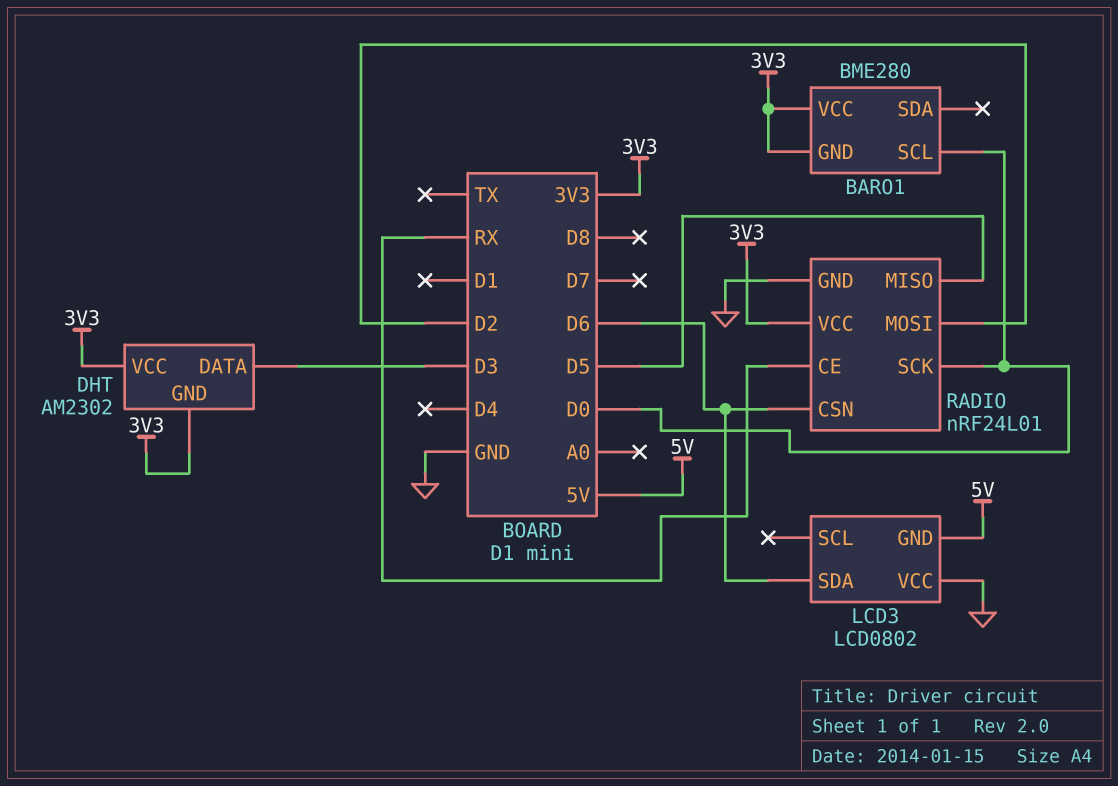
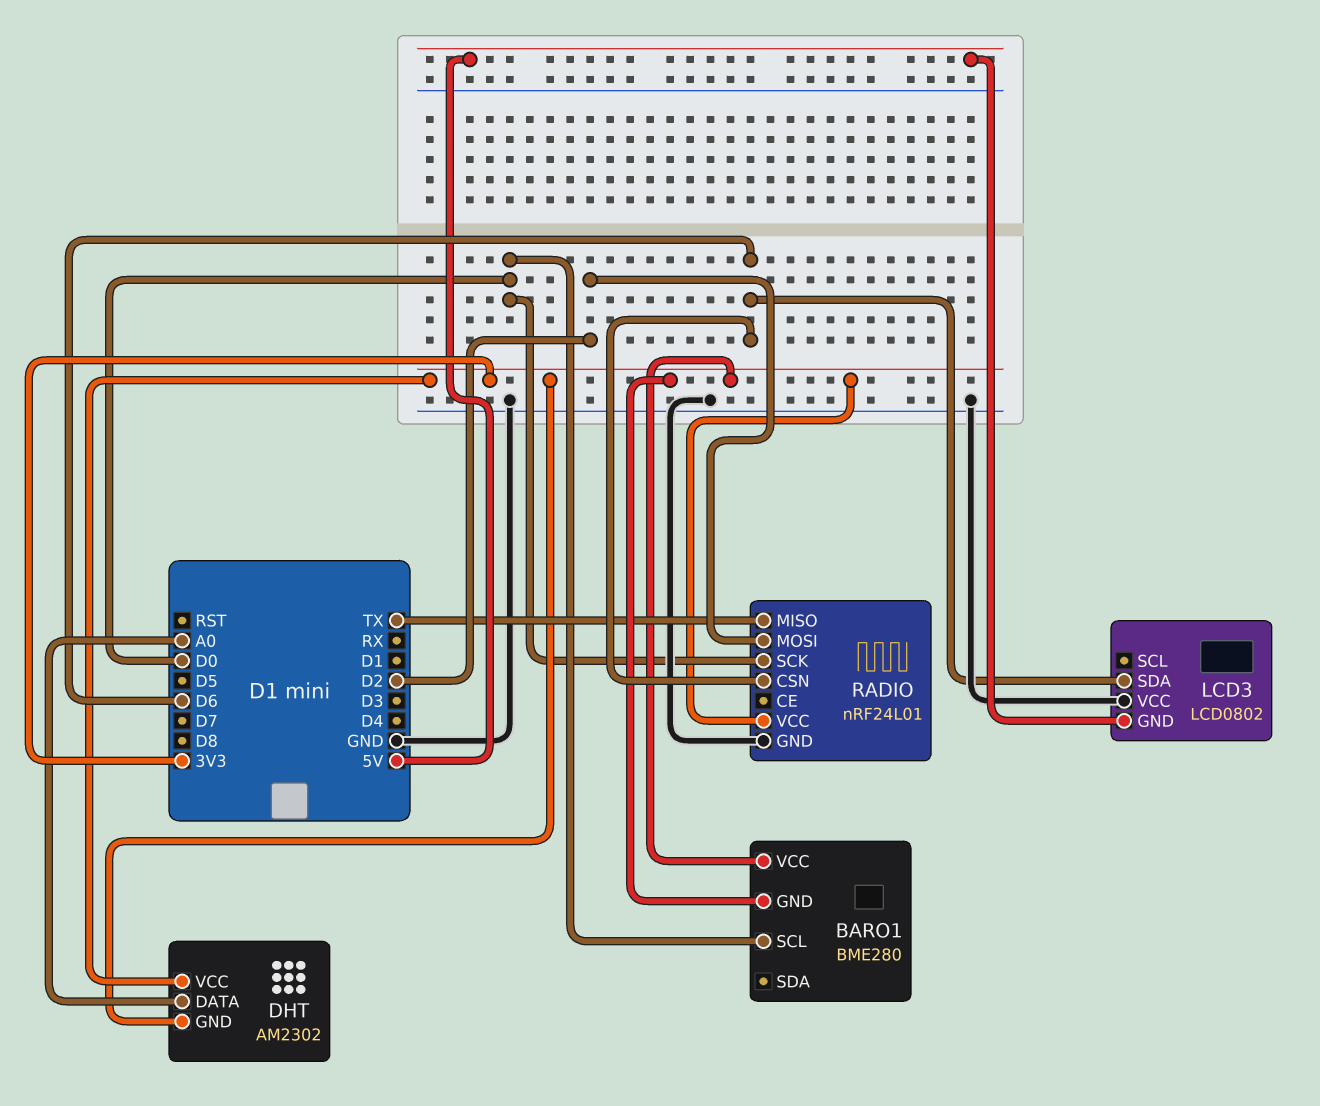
DHT pin DATA: D3 -> A0
RADIO pin CE: RX -> none
RADIO pin MISO: D5 -> TX

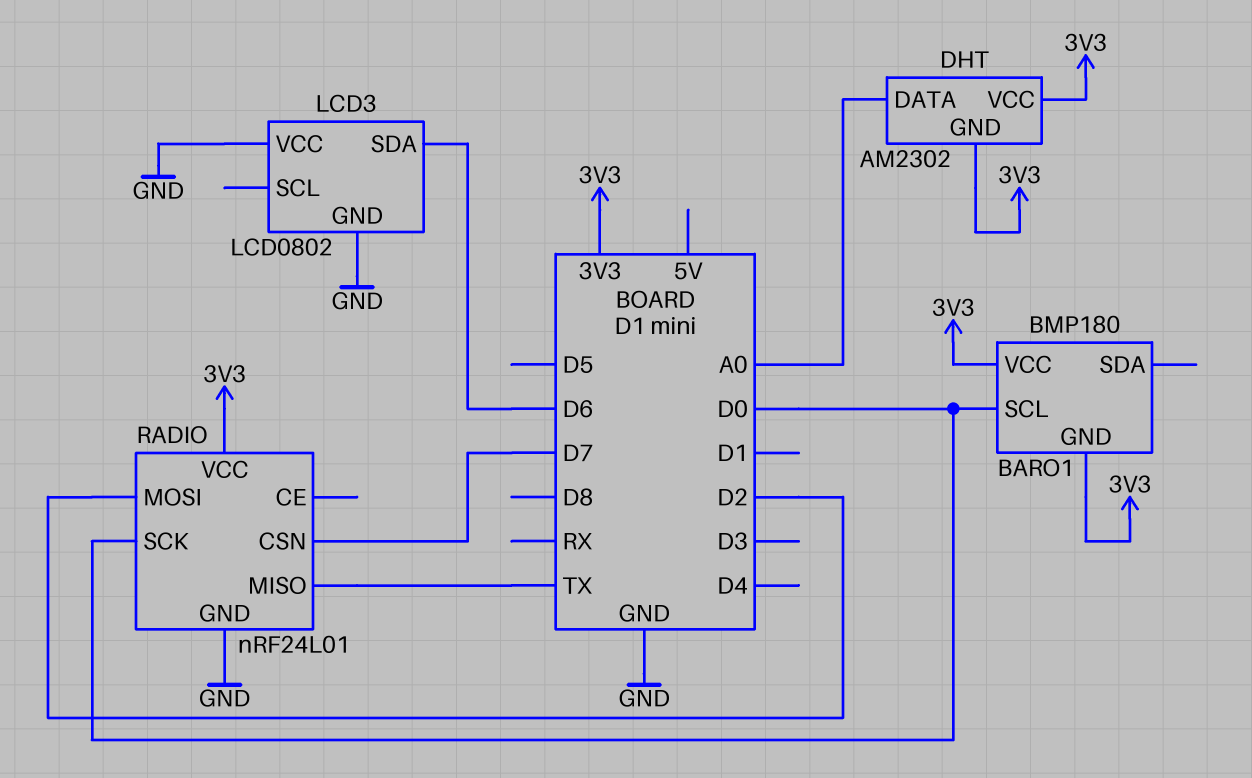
BARO1: BME280 -> BMP180
LCD3 pin GND: 5V -> GND
RADIO pin CSN: D6 -> D7

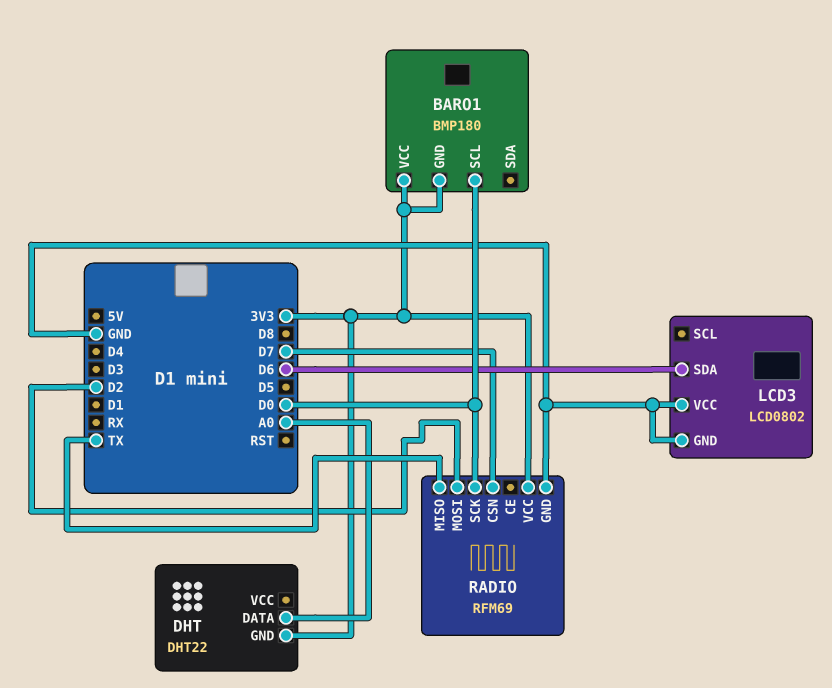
DHT: AM2302 -> DHT22
DHT pin VCC: 3V3 -> none
RADIO: nRF24L01 -> RFM69

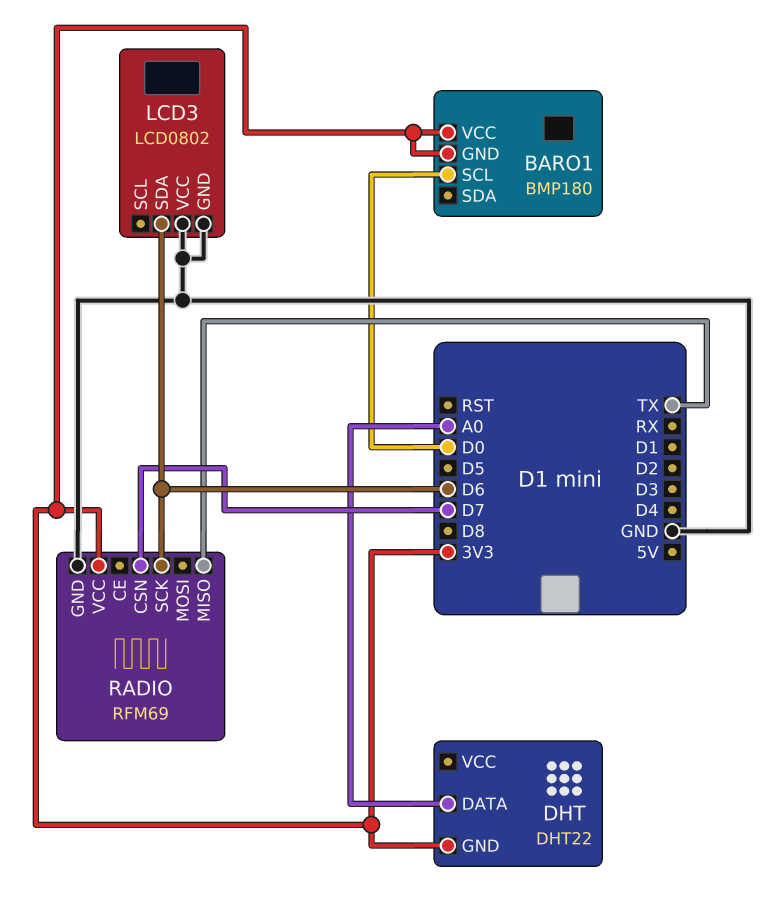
RADIO pin MOSI: D2 -> none
RADIO pin SCK: D0 -> D6

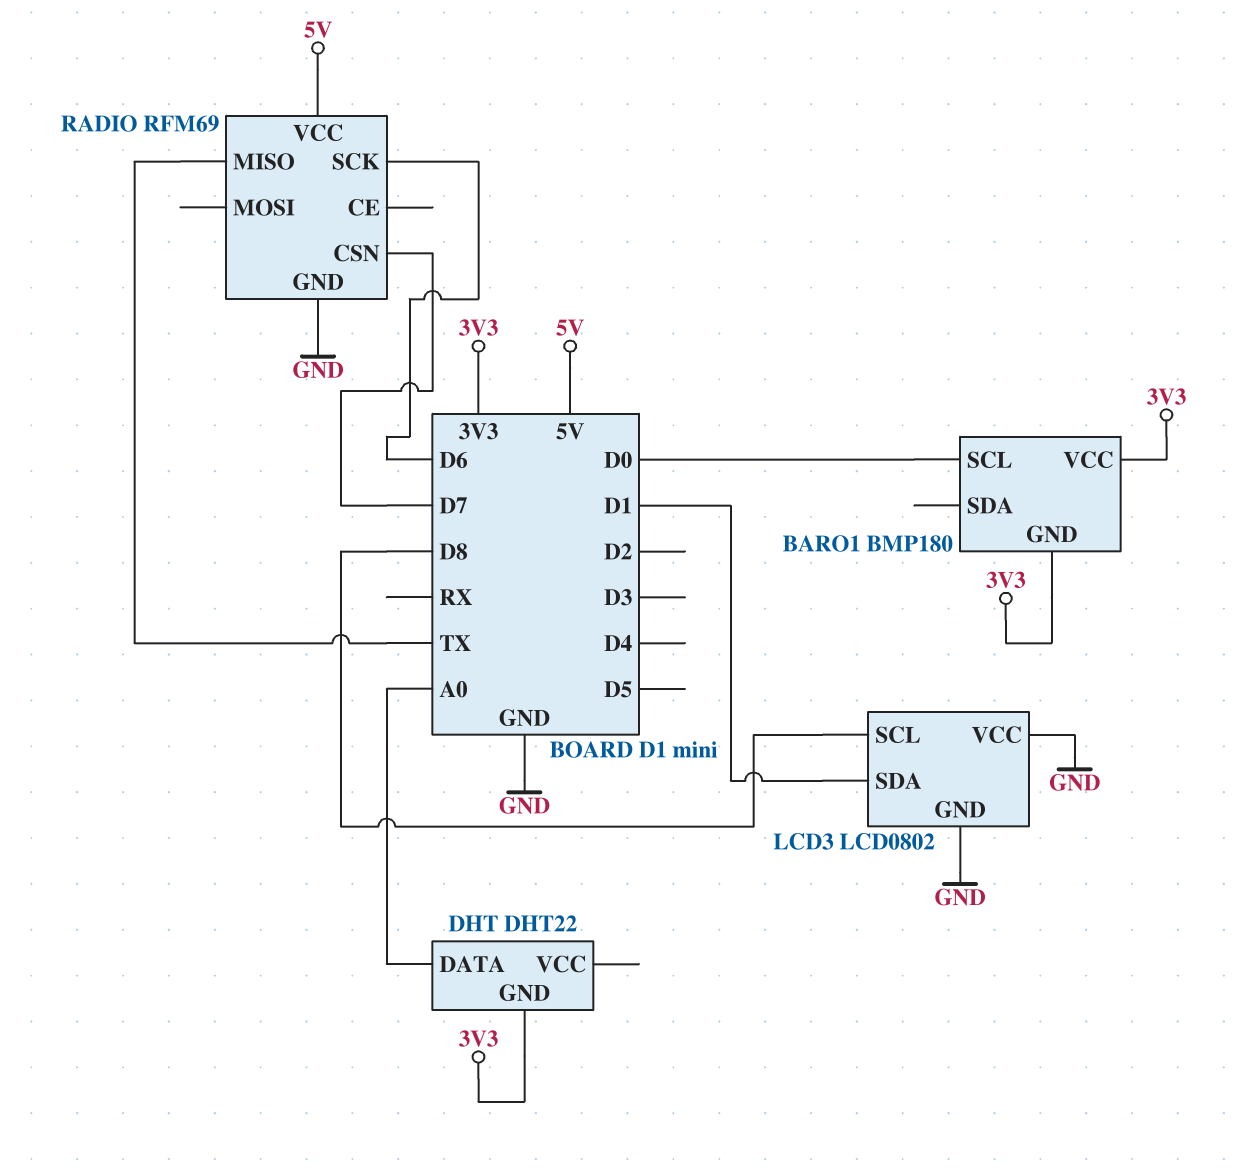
LCD3 pin SCL: none -> D8
LCD3 pin SDA: D6 -> D1
RADIO pin VCC: 3V3 -> 5V

